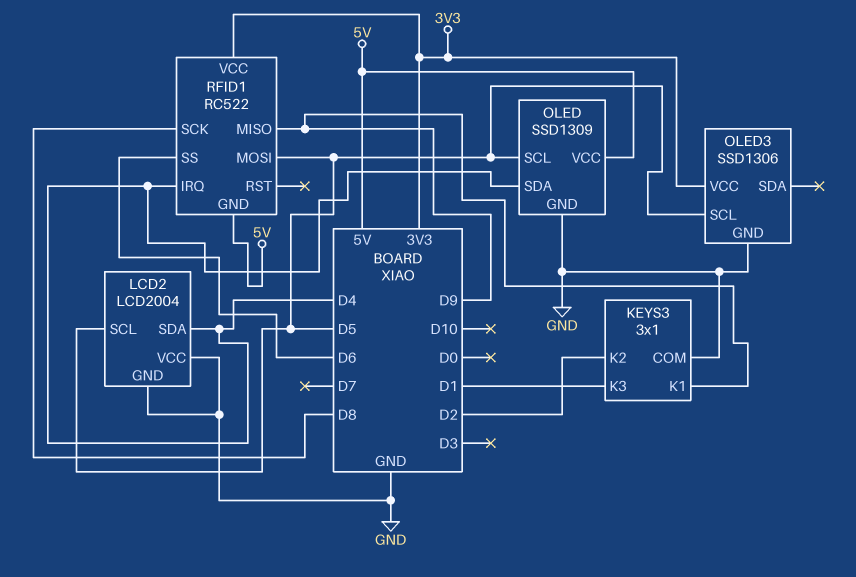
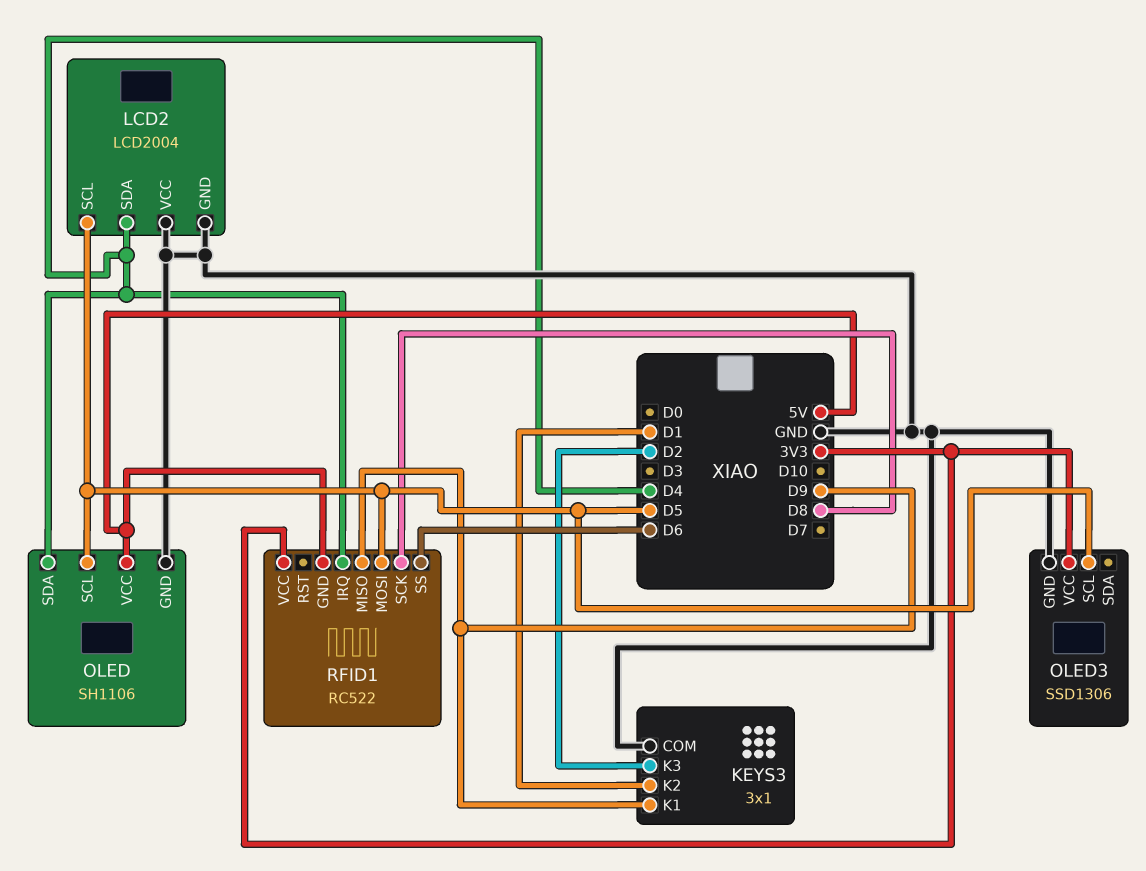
KEYS3 pin K2: D2 -> D1
KEYS3 pin K3: D1 -> D2
OLED: SSD1309 -> SH1106

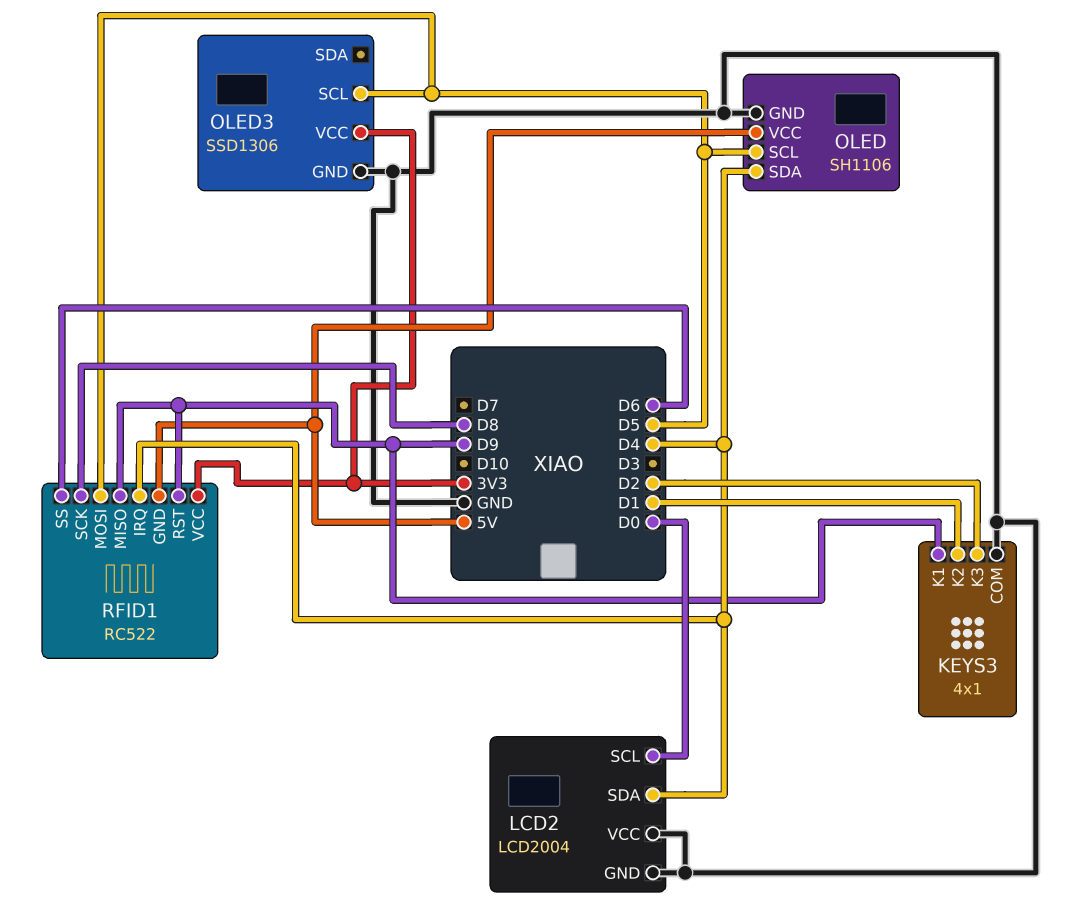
KEYS3: 3x1 -> 4x1
LCD2 pin SCL: D5 -> D0
RFID1 pin RST: none -> D9

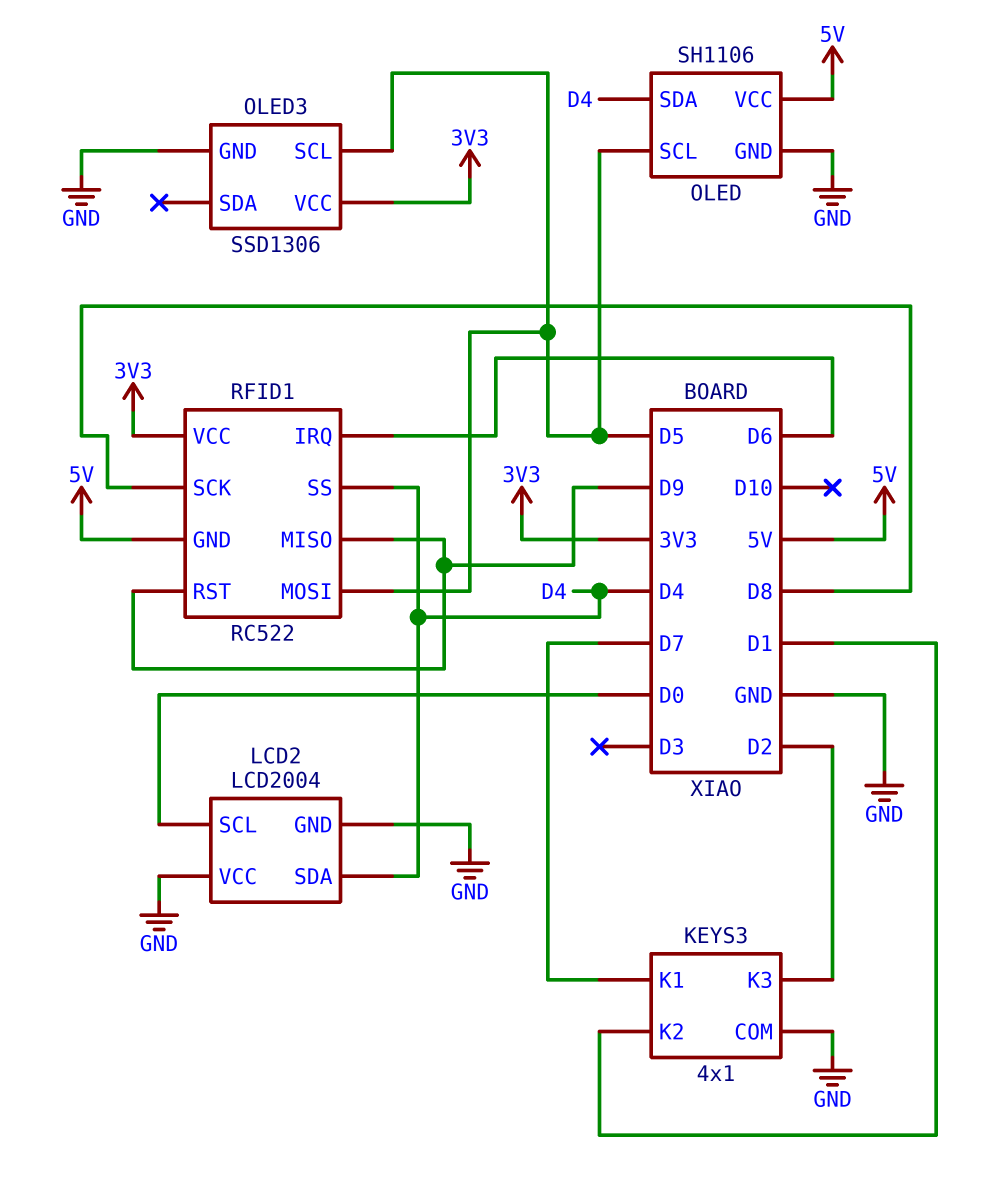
KEYS3 pin K1: D9 -> D7
RFID1 pin IRQ: D4 -> D6
RFID1 pin SS: D6 -> D4

